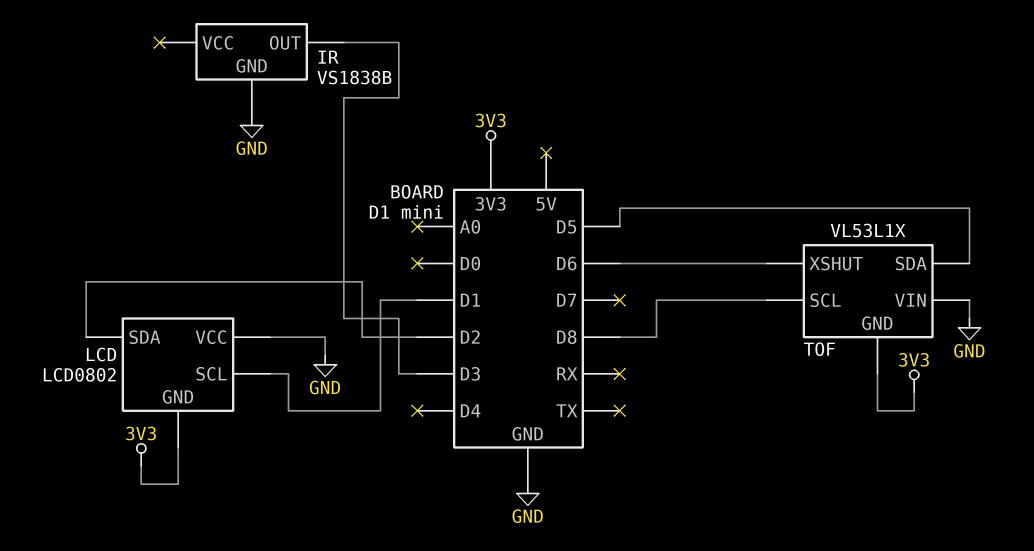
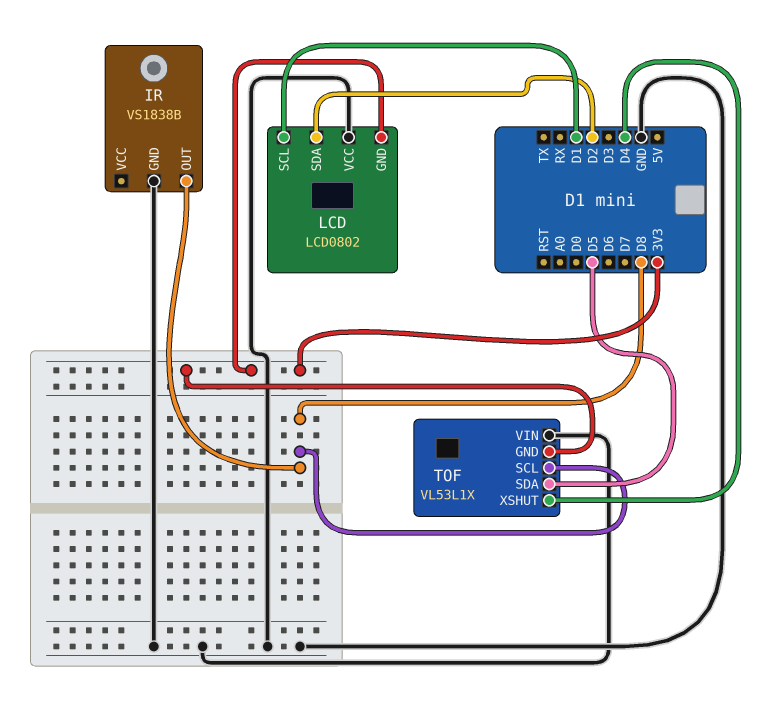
IR pin OUT: D3 -> D8
TOF pin XSHUT: D6 -> D4

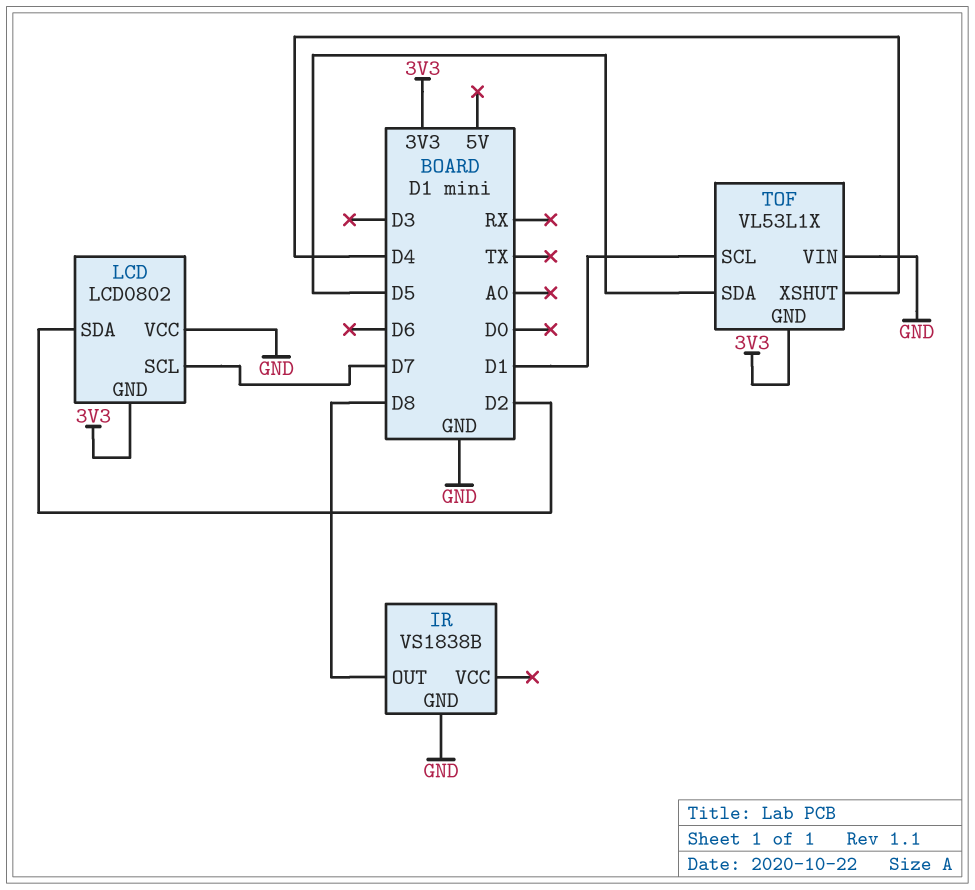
LCD pin SCL: D1 -> D7
TOF pin SCL: D8 -> D1

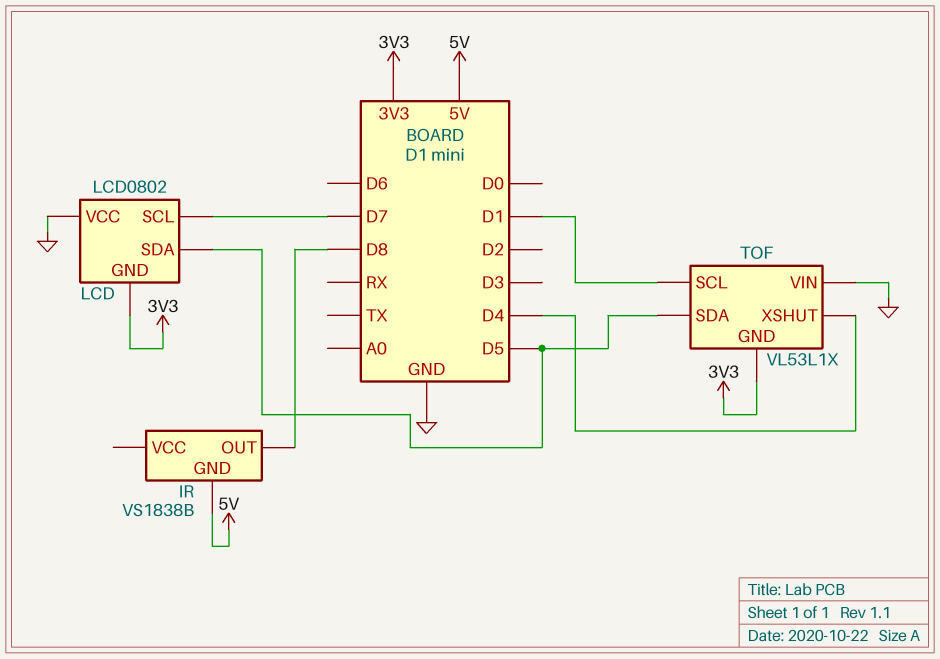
IR pin GND: GND -> 5V
LCD pin SDA: D2 -> D5

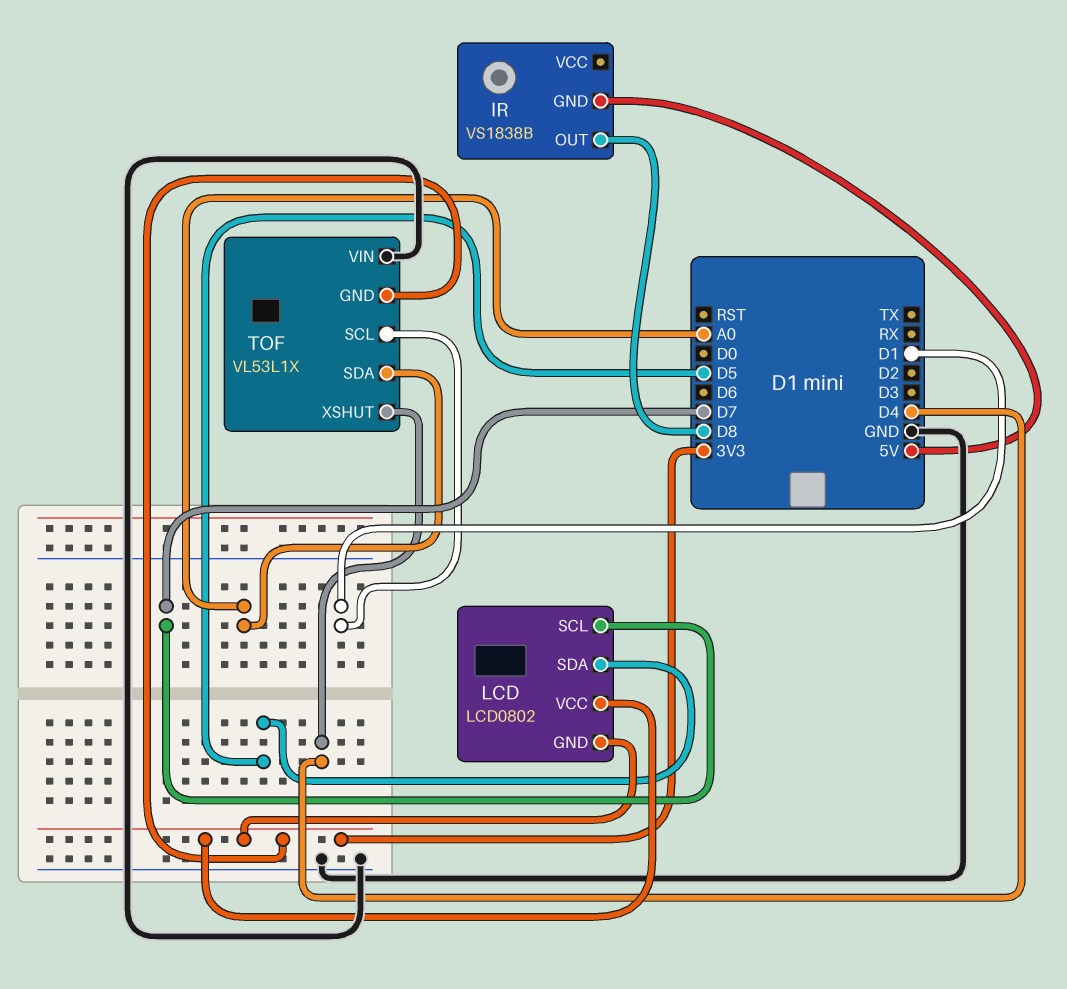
LCD pin VCC: GND -> 3V3
TOF pin SDA: D5 -> A0

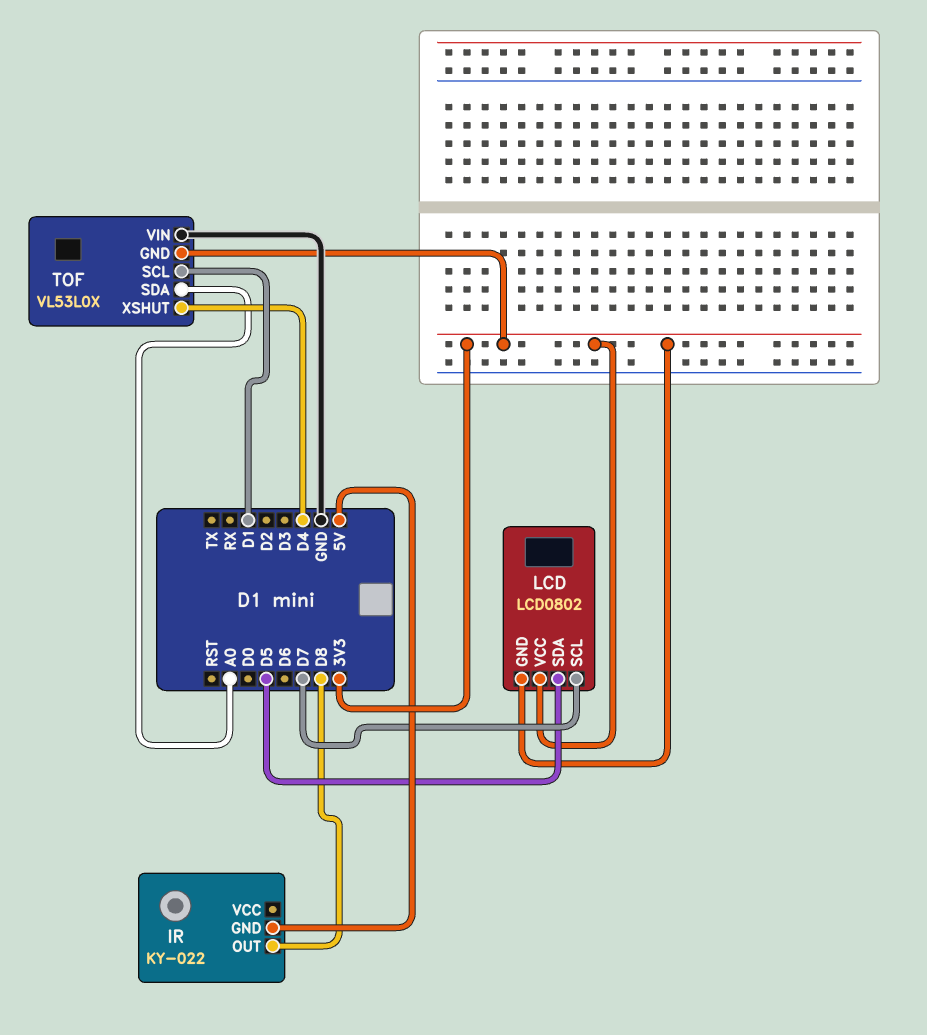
IR: VS1838B -> KY-022
TOF: VL53L1X -> VL53L0X

